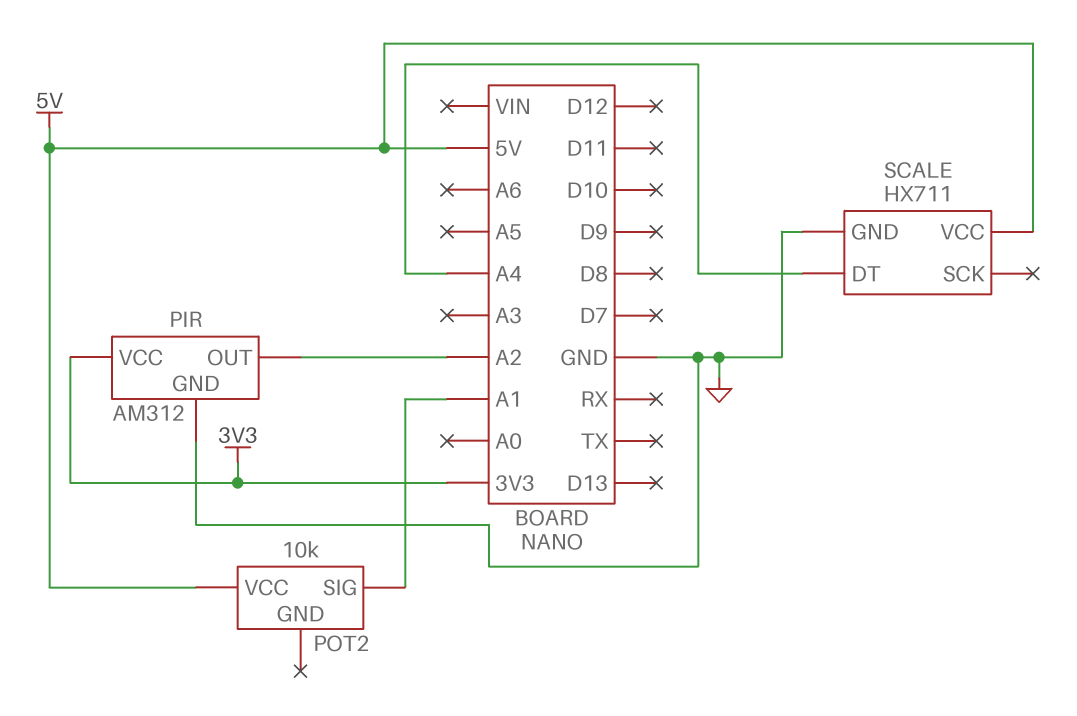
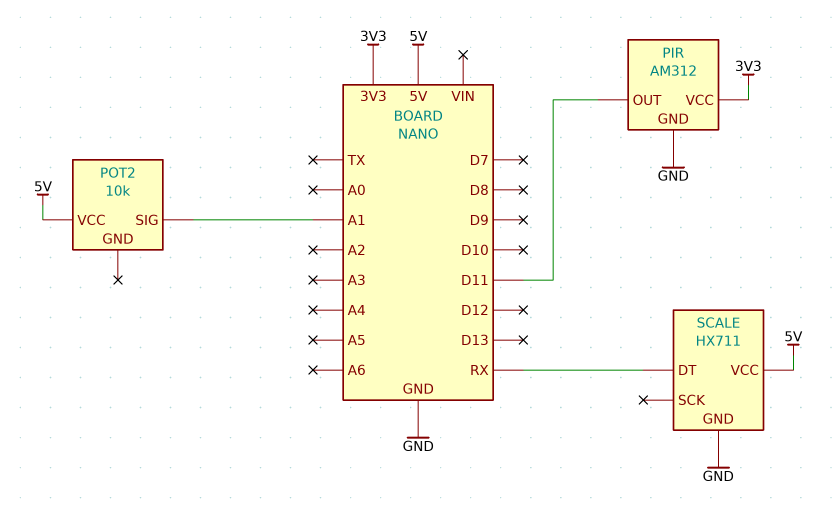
PIR pin OUT: A2 -> D11
SCALE pin DT: A4 -> RX

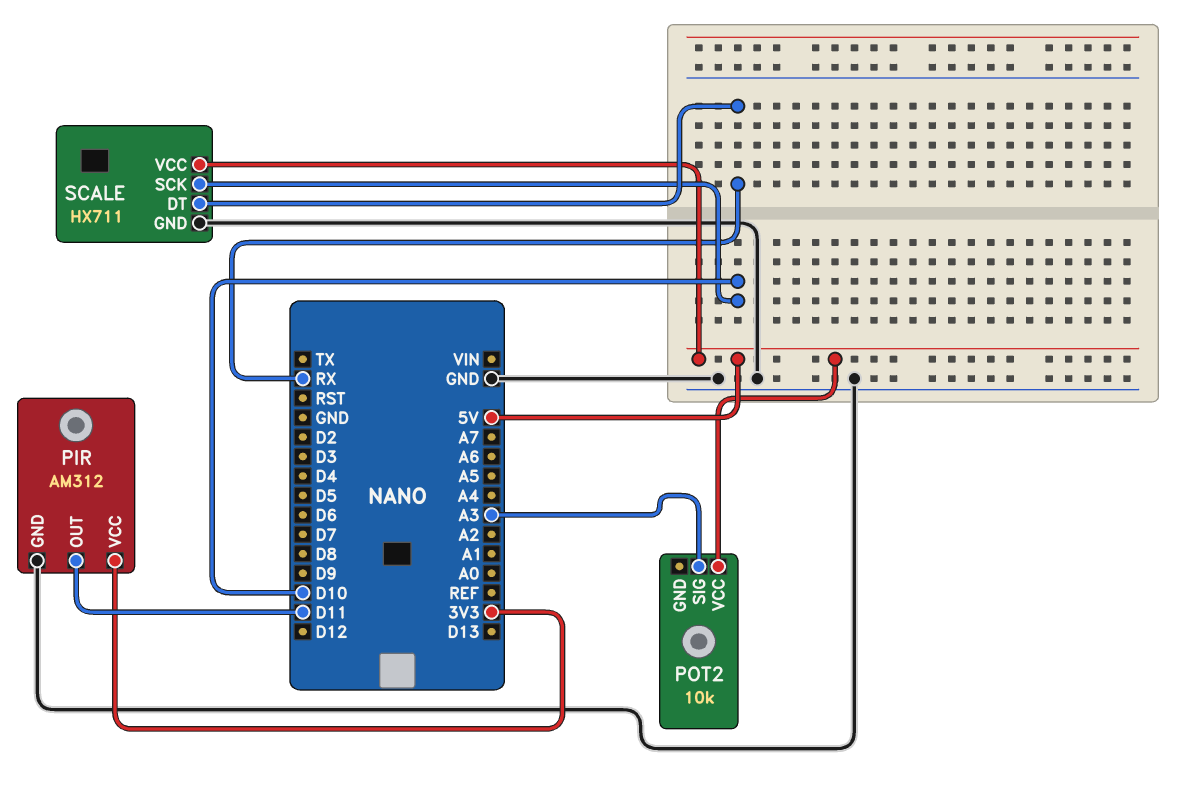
POT2 pin SIG: A1 -> A3
SCALE pin SCK: none -> D10

